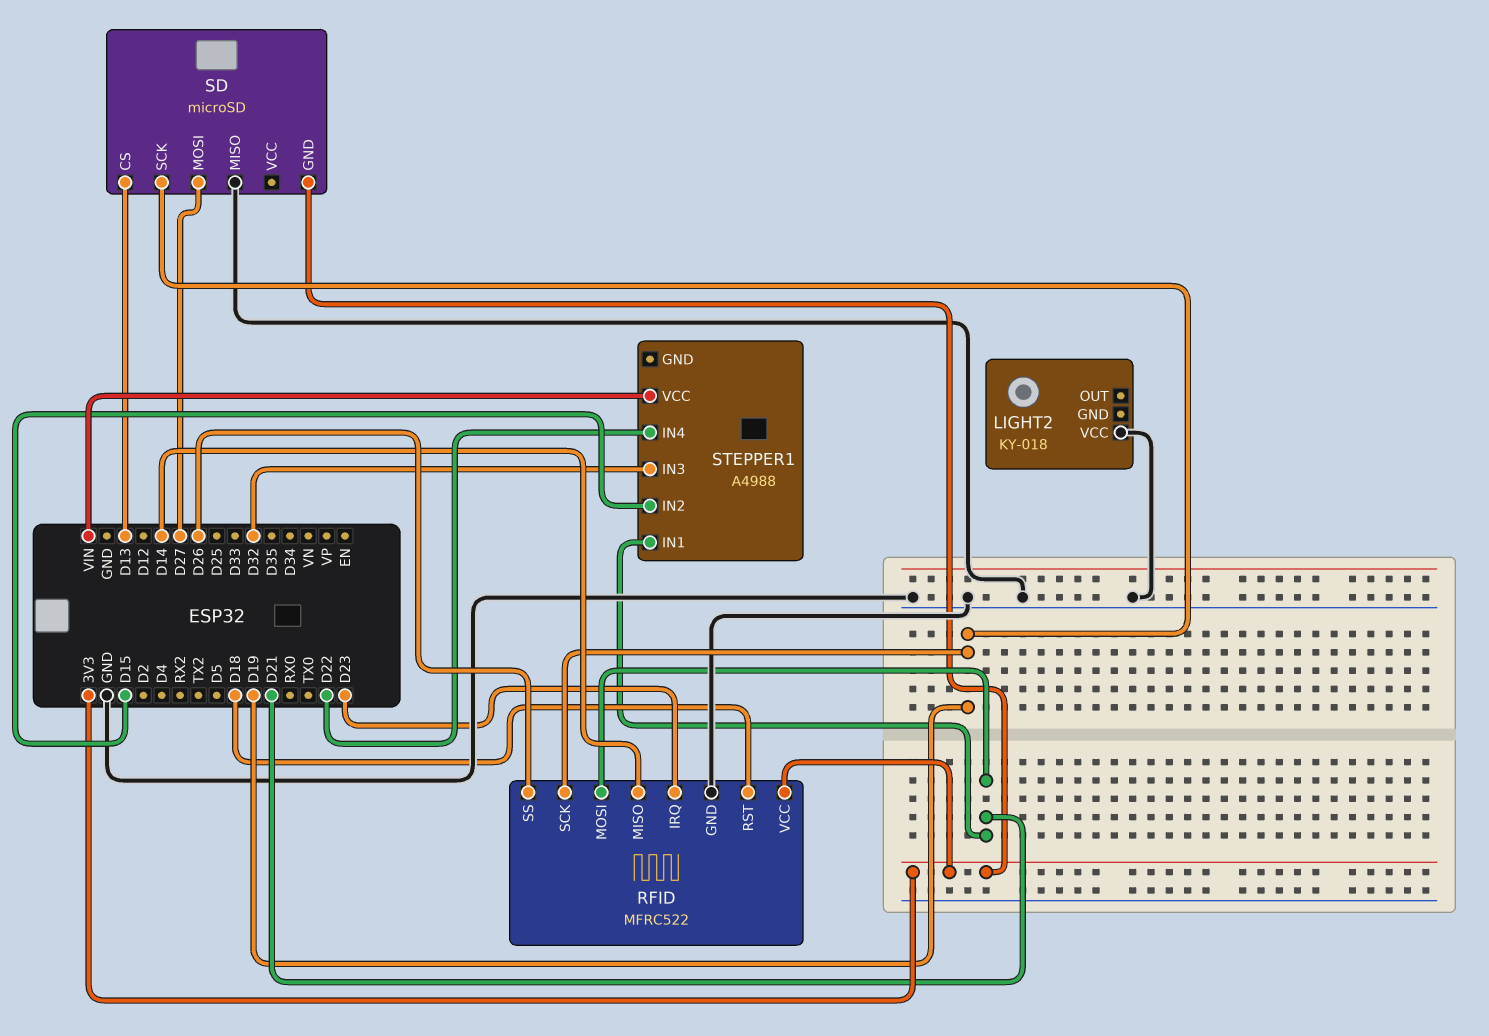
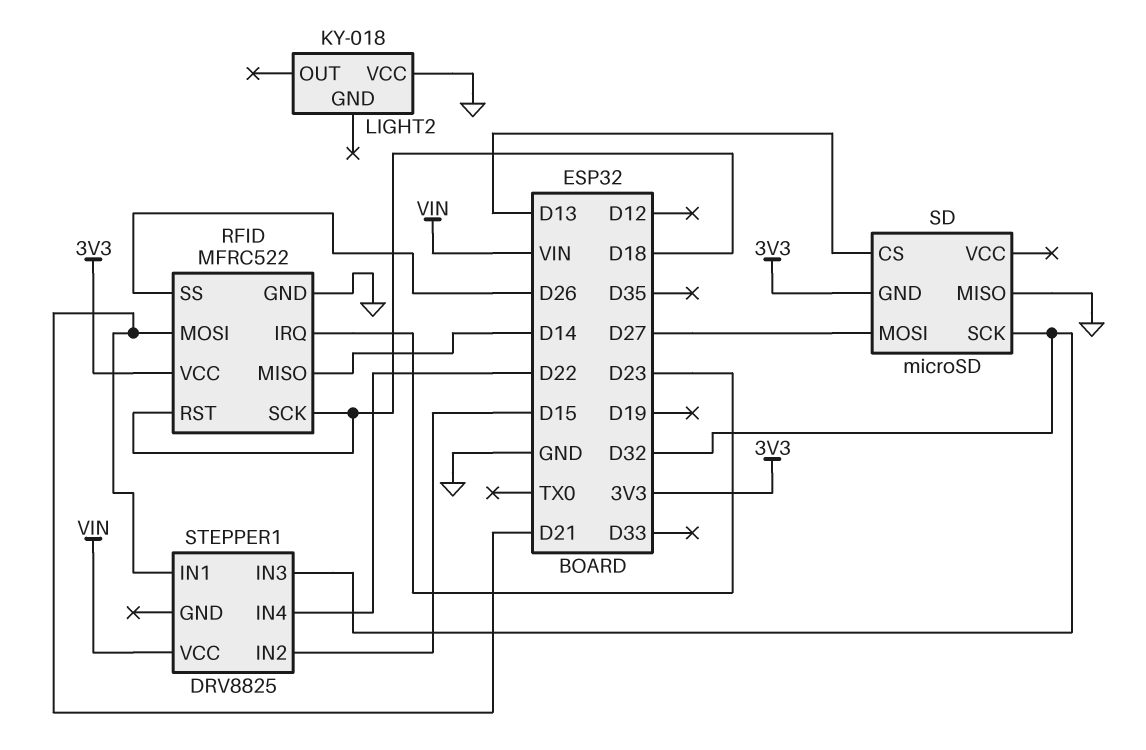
RFID pin SCK: D19 -> D18
SD pin SCK: D19 -> D32
STEPPER1: A4988 -> DRV8825

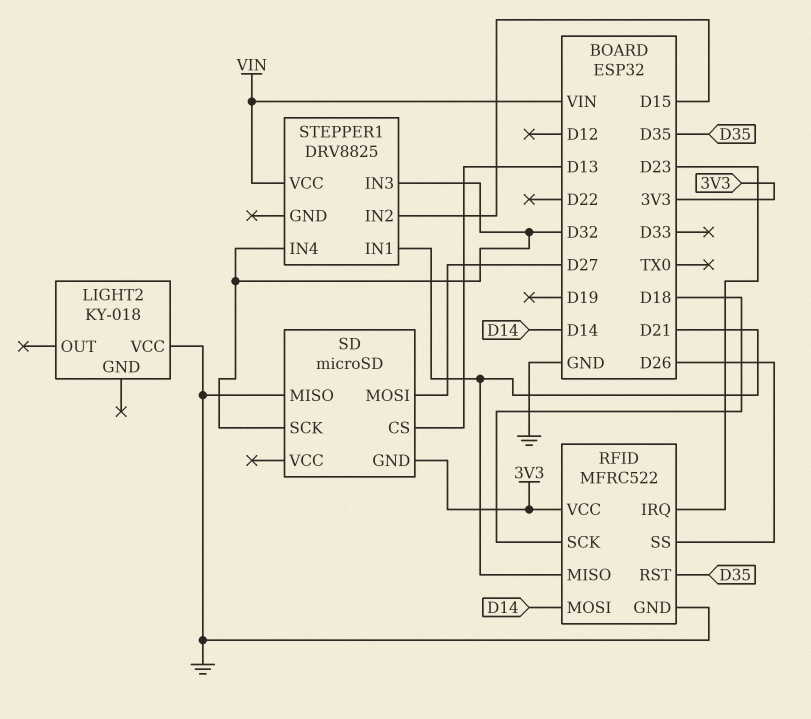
RFID pin MISO: D14 -> D21
RFID pin MOSI: D21 -> D14
RFID pin RST: D18 -> D35
STEPPER1 pin IN4: D22 -> D32

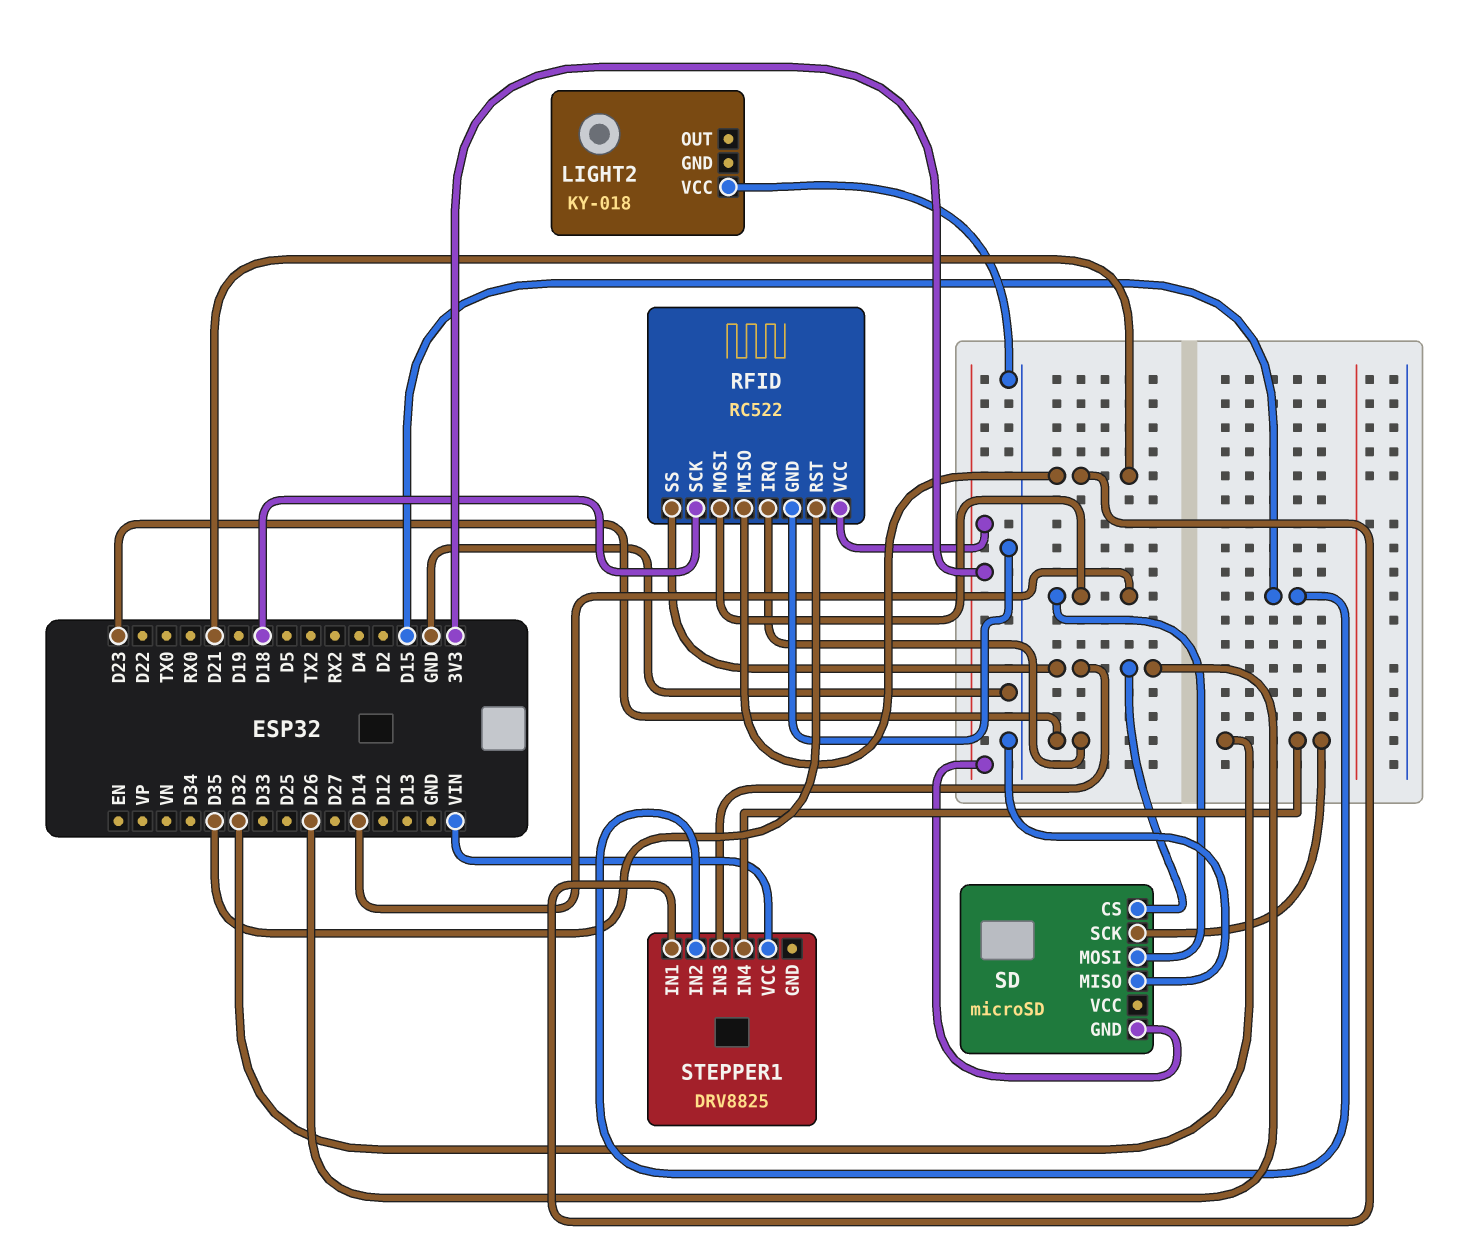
RFID: MFRC522 -> RC522
SD pin CS: D13 -> D26
SD pin MOSI: D27 -> D14
STEPPER1 pin IN3: D32 -> D26

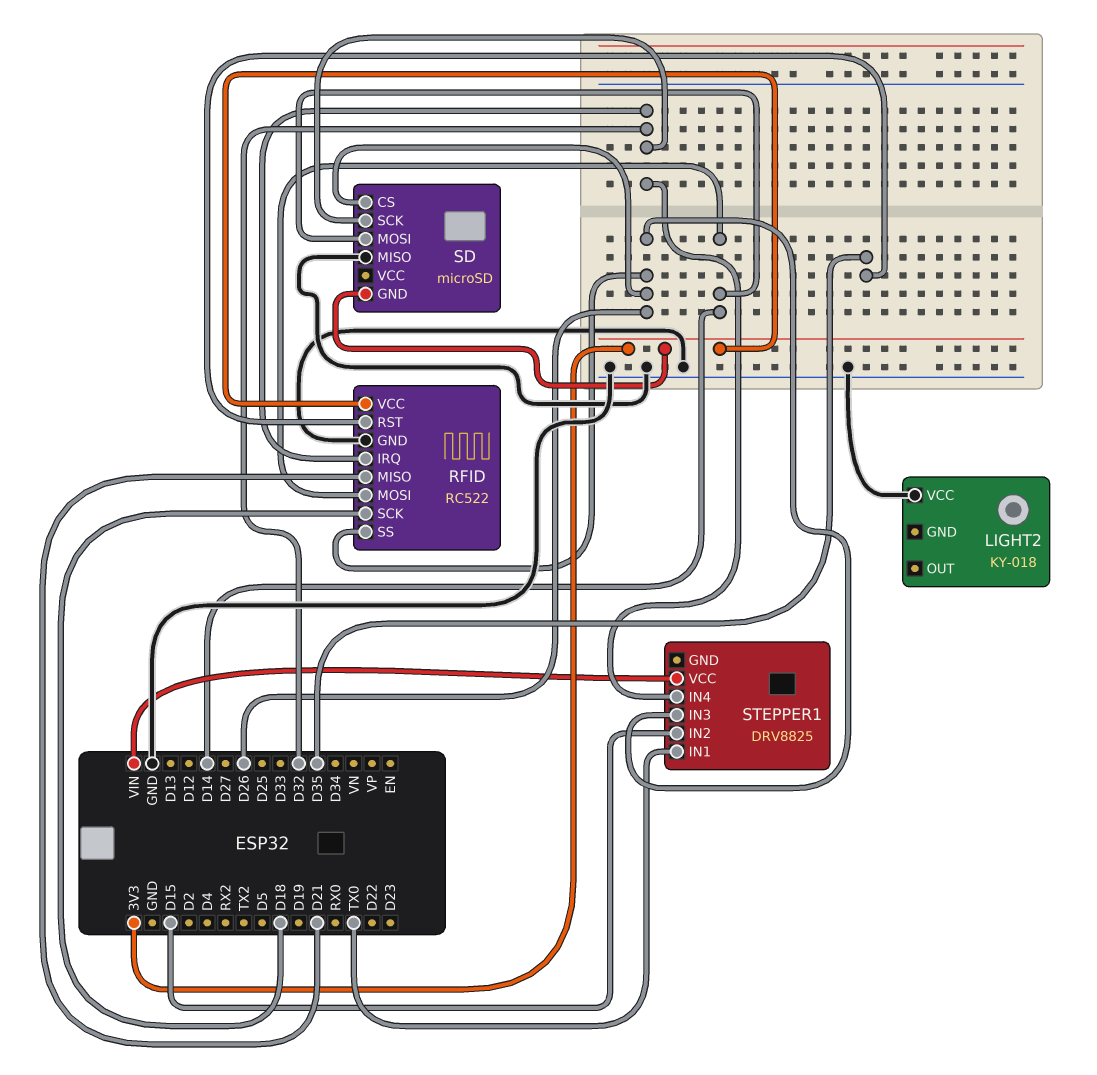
RFID pin IRQ: D23 -> D32
STEPPER1 pin IN1: D21 -> TX0

